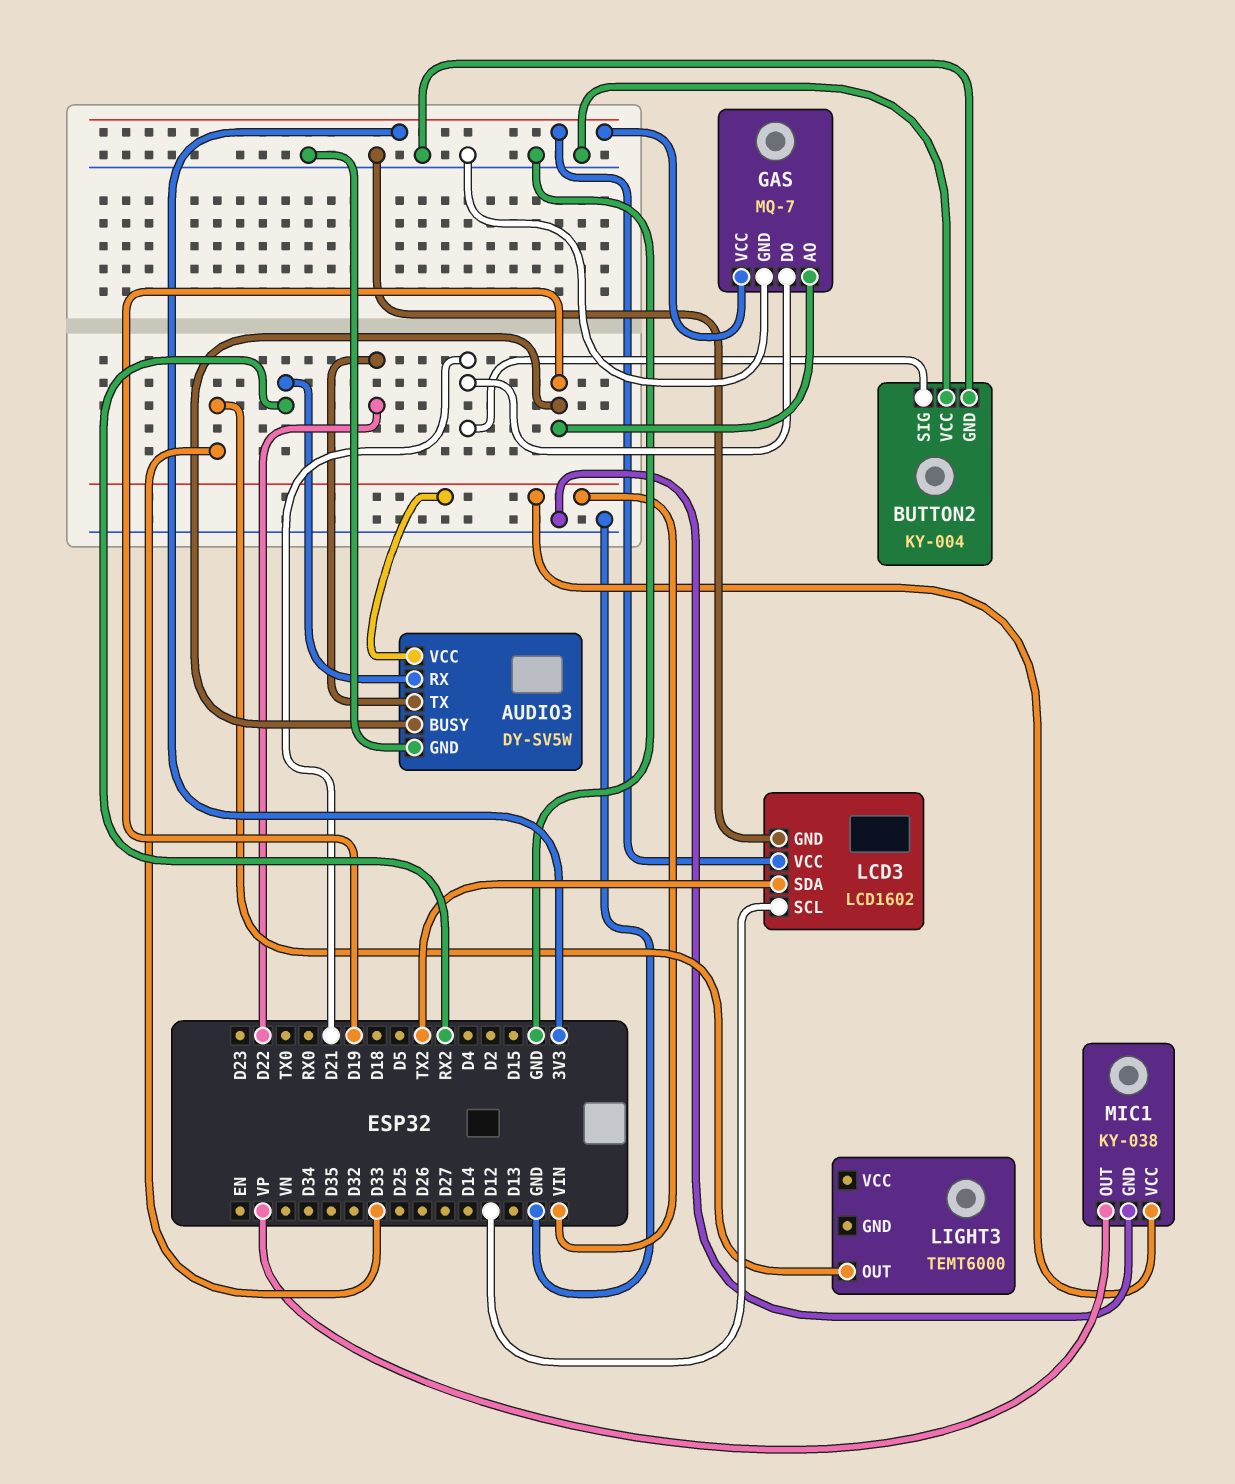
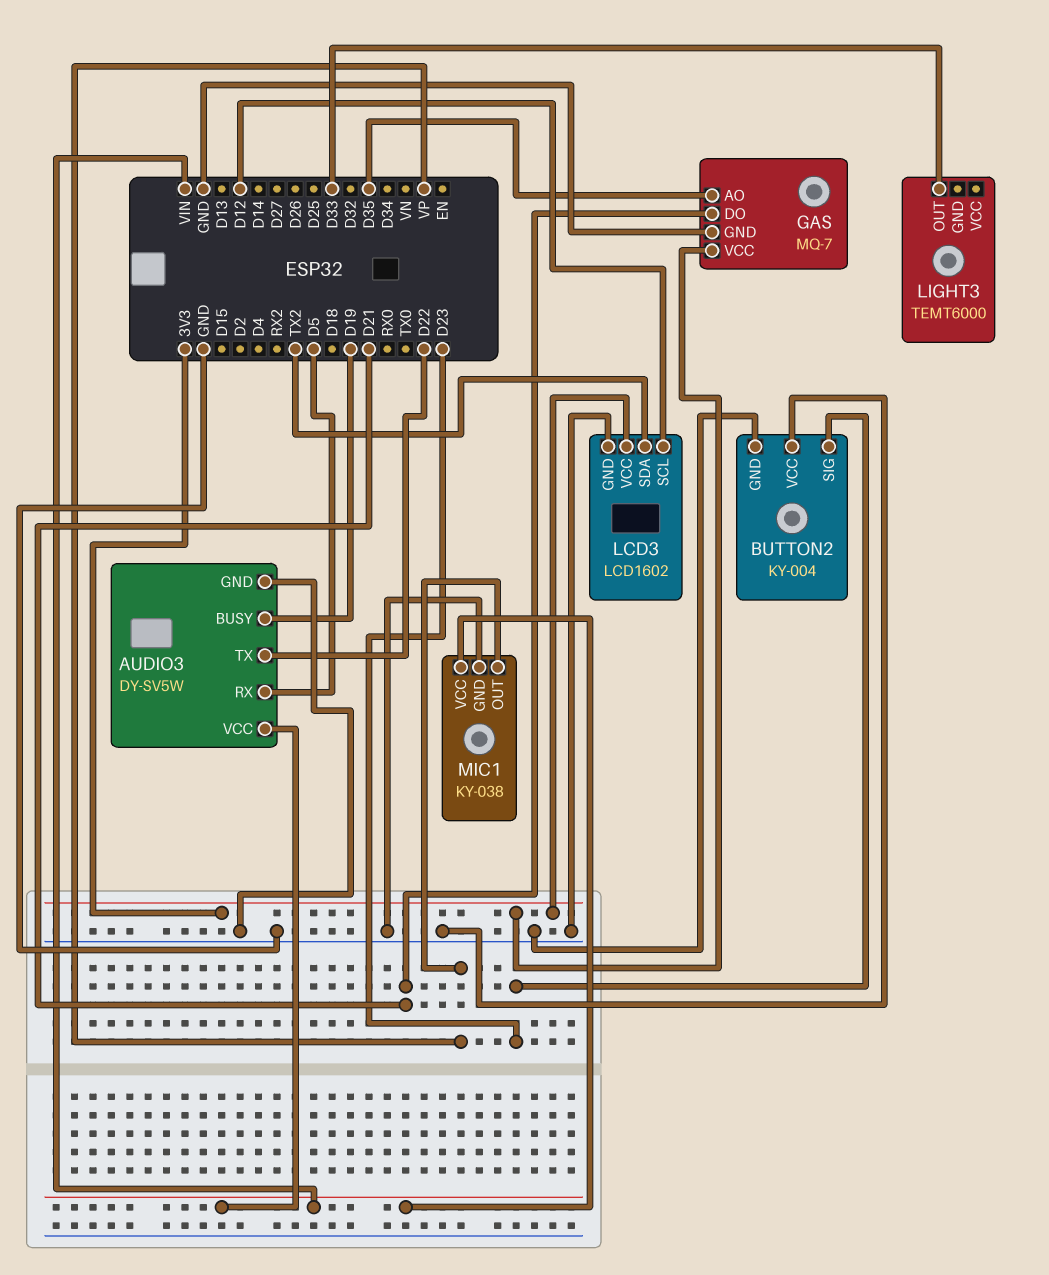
AUDIO3 pin RX: RX2 -> D5
BUTTON2 pin SIG: D21 -> D23
GAS pin AO: D19 -> D35

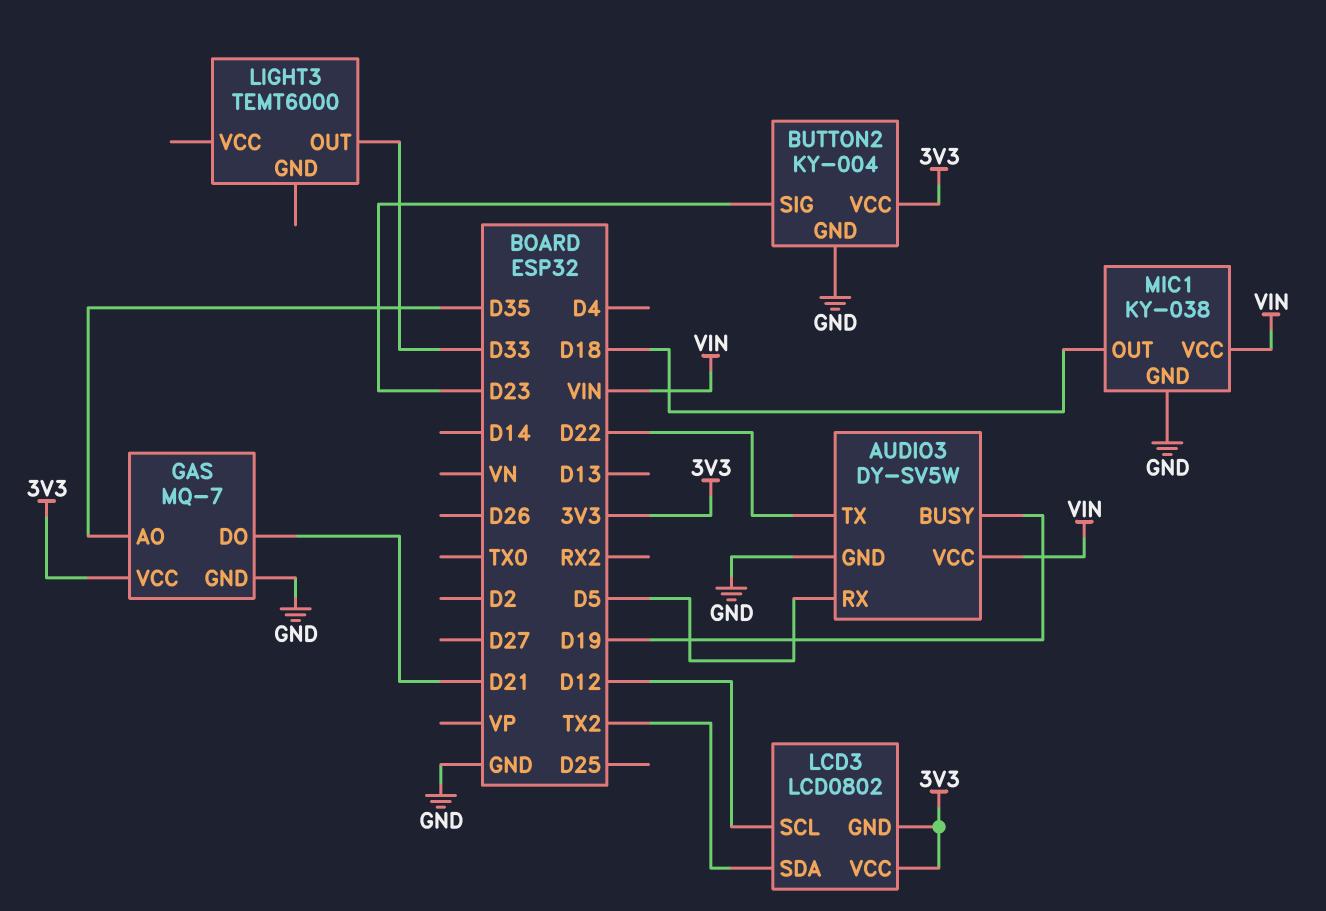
BUTTON2 pin VCC: GND -> 3V3
LCD3: LCD1602 -> LCD0802
LCD3 pin GND: GND -> 3V3
MIC1 pin OUT: VP -> D18

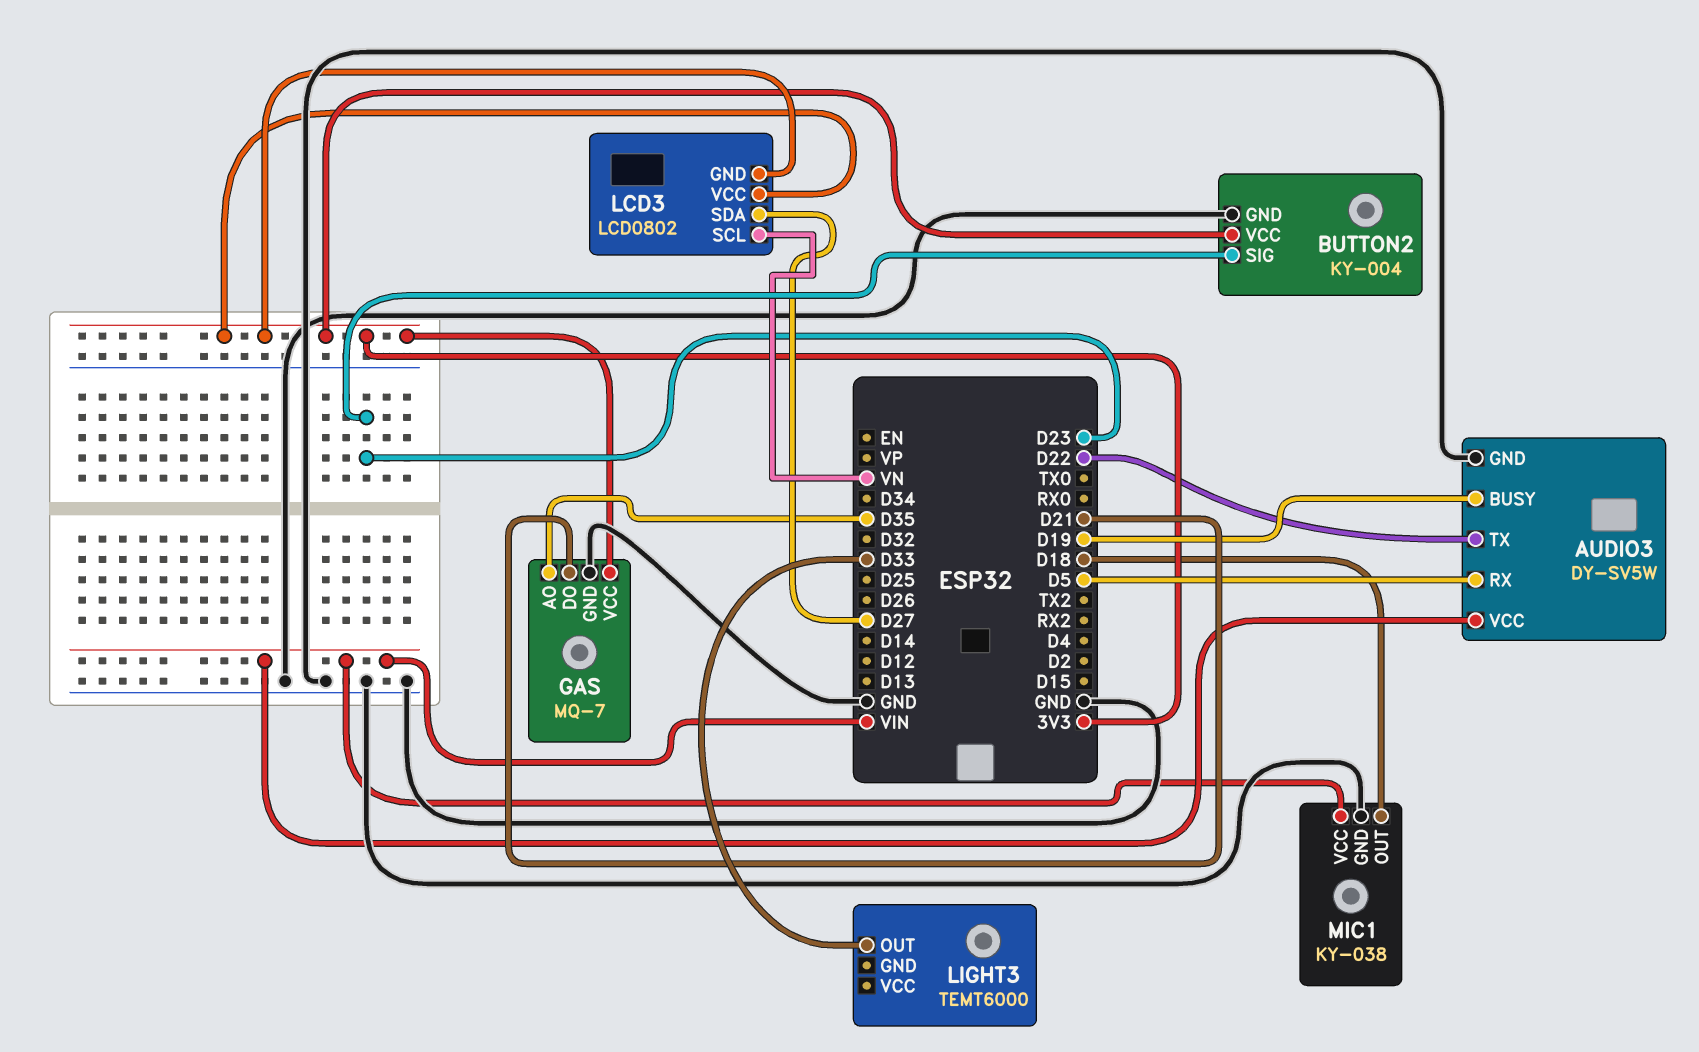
LCD3 pin SCL: D12 -> VN
LCD3 pin SDA: TX2 -> D27

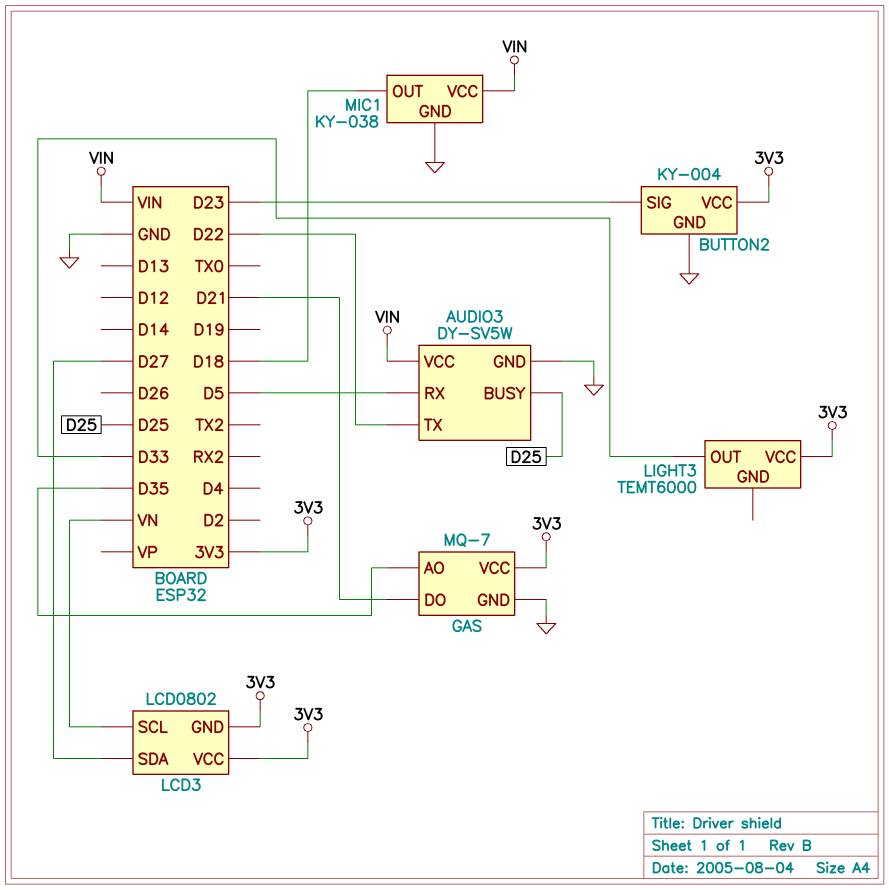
AUDIO3 pin BUSY: D19 -> D25
LIGHT3 pin VCC: none -> 3V3

